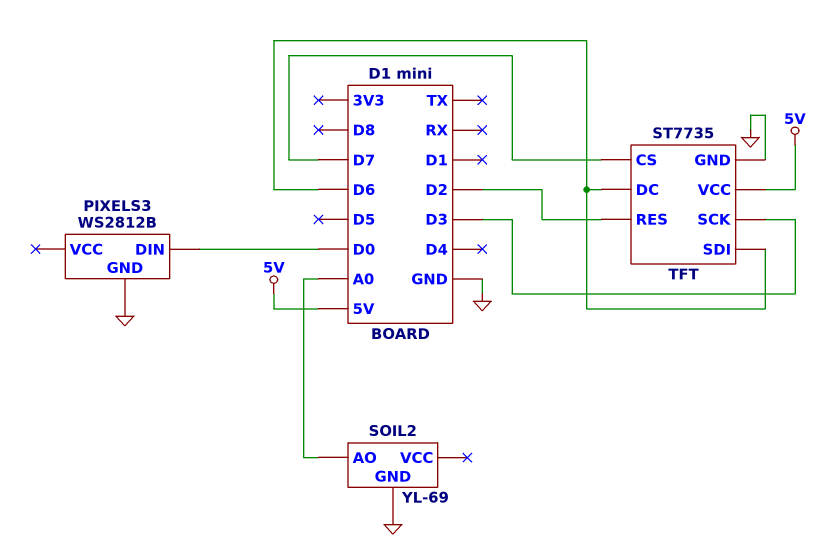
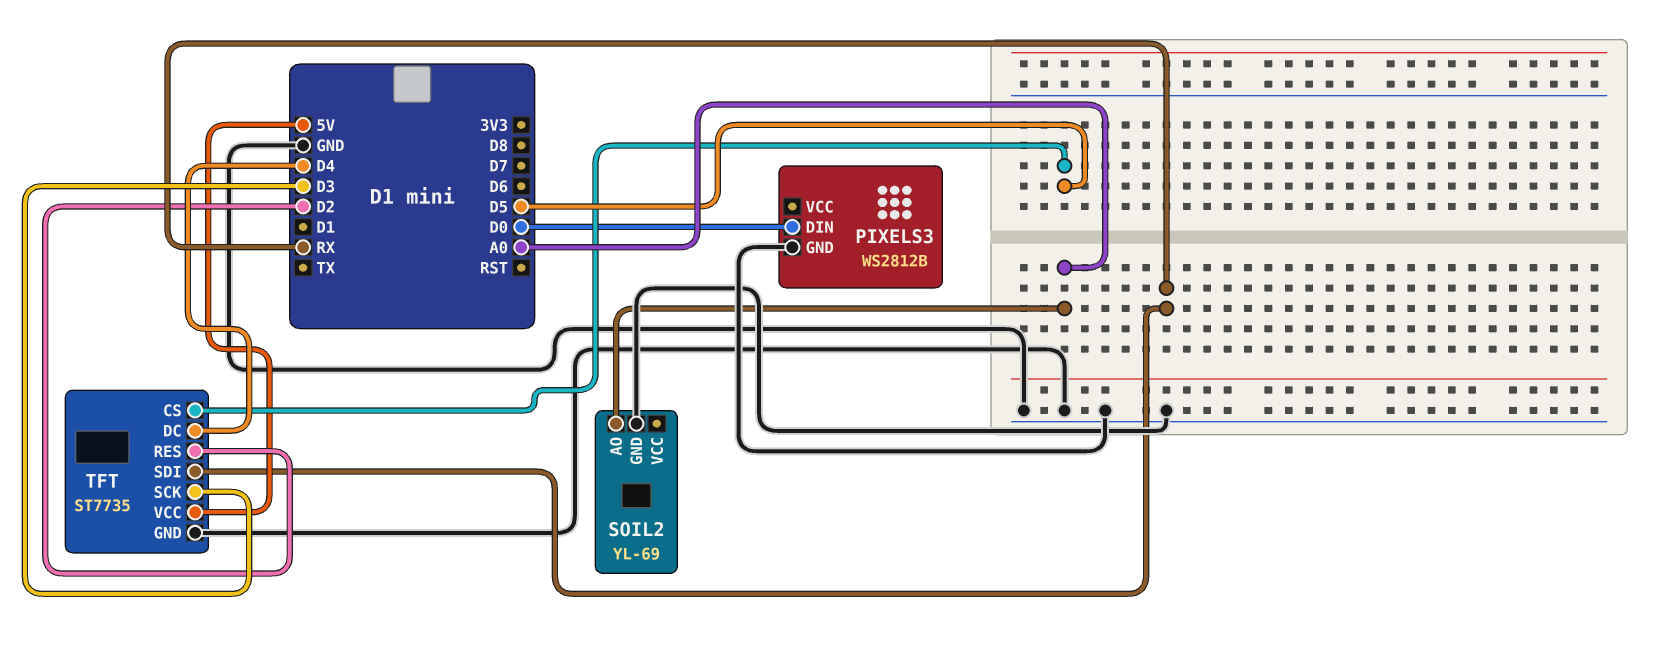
TFT pin CS: D7 -> D5
TFT pin DC: D6 -> D4
TFT pin SDI: D6 -> RX

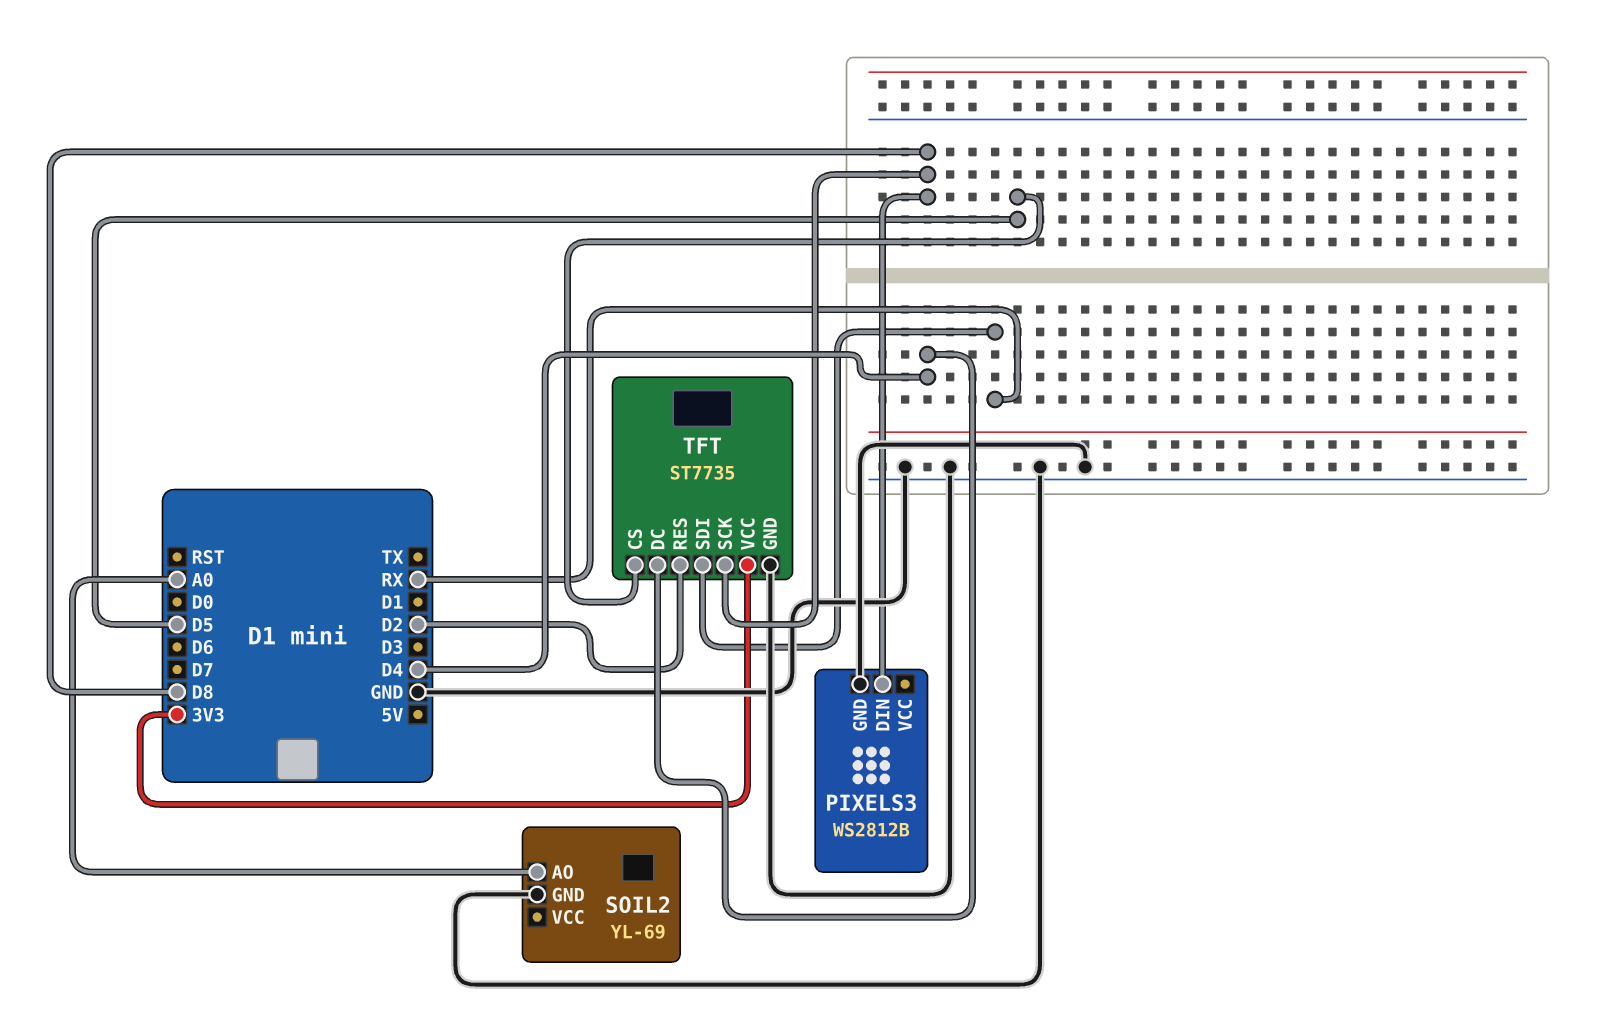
PIXELS3 pin DIN: D0 -> D8
TFT pin SCK: D3 -> D8
TFT pin VCC: 5V -> 3V3

